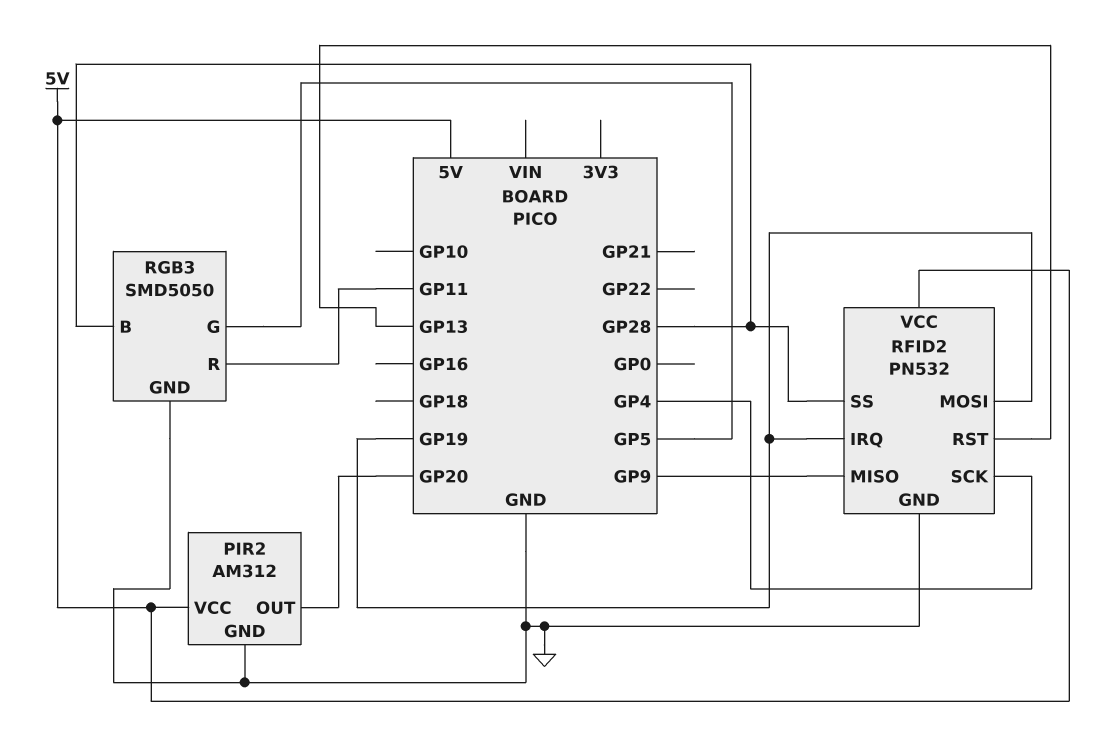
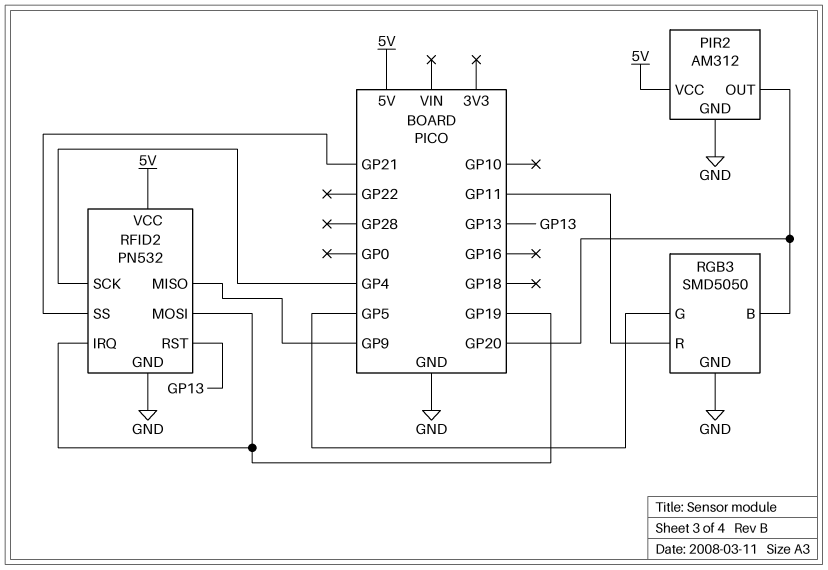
RFID2 pin SS: GP28 -> GP21
RGB3 pin B: GP28 -> GP20

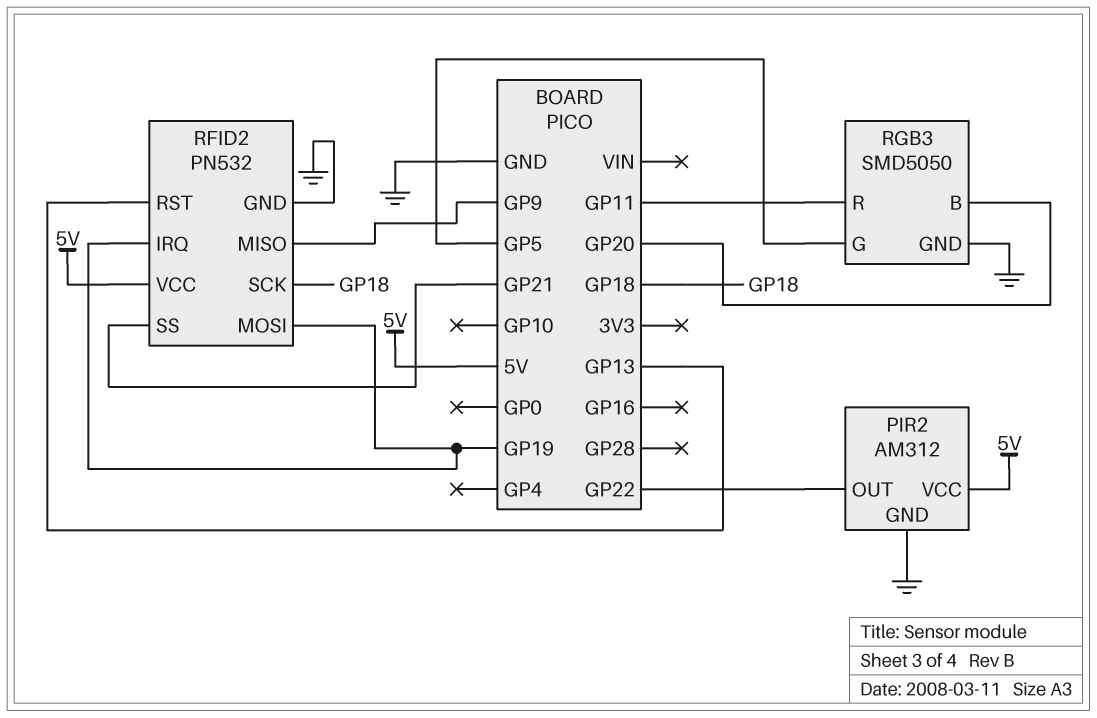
PIR2 pin OUT: GP20 -> GP22
RFID2 pin SCK: GP4 -> GP18

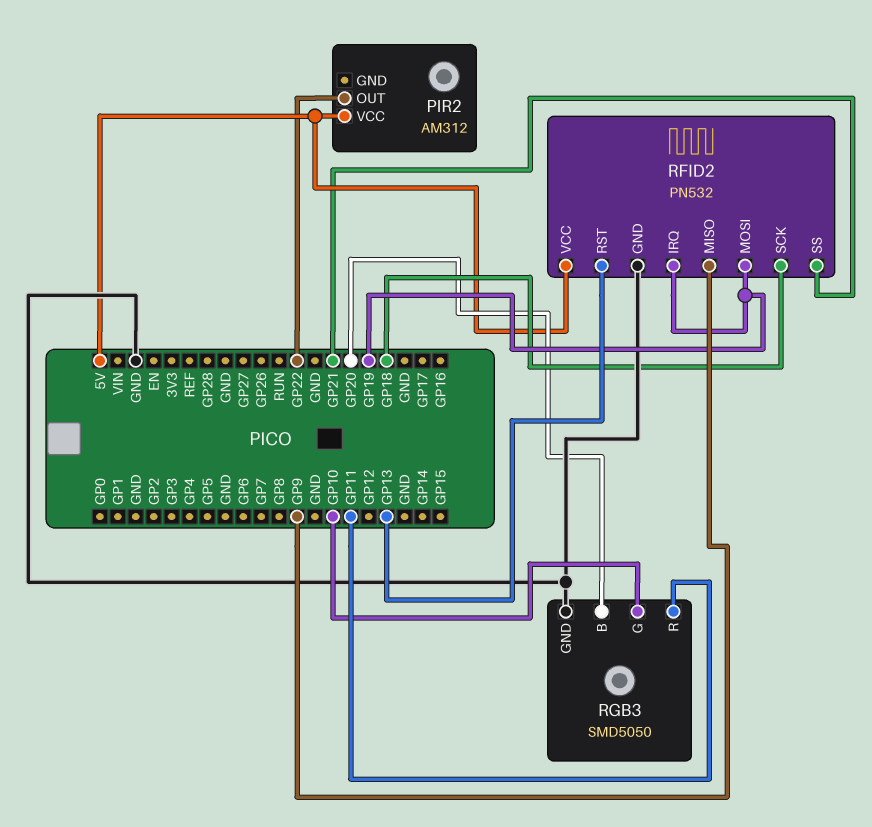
PIR2 pin GND: GND -> none
RGB3 pin G: GP5 -> GP10

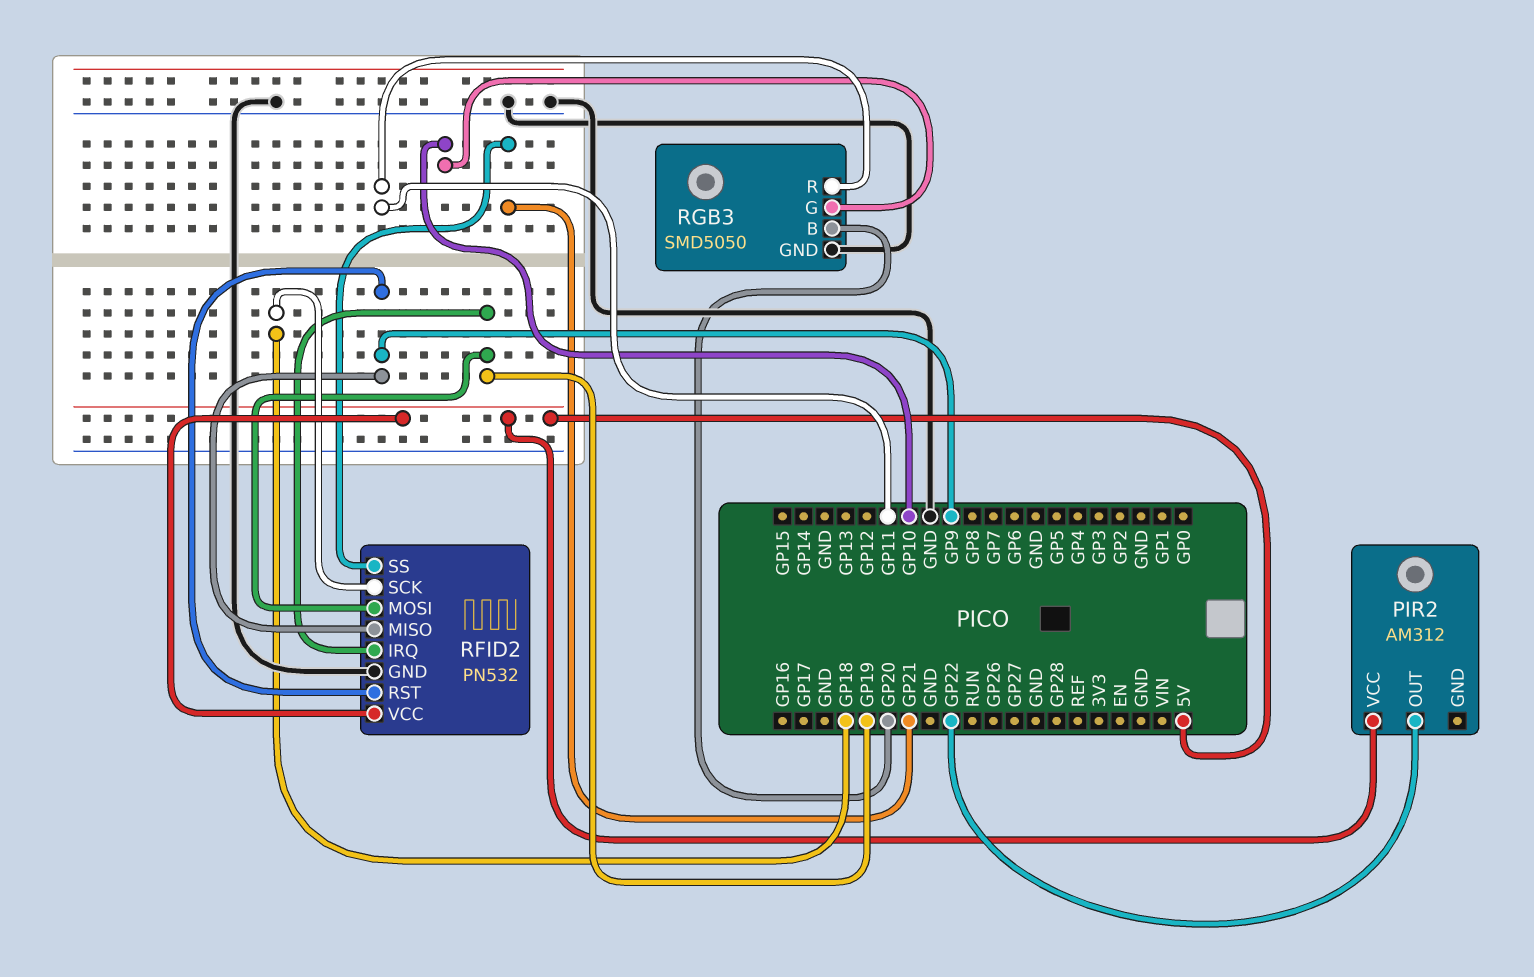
RFID2 pin RST: GP13 -> GP9

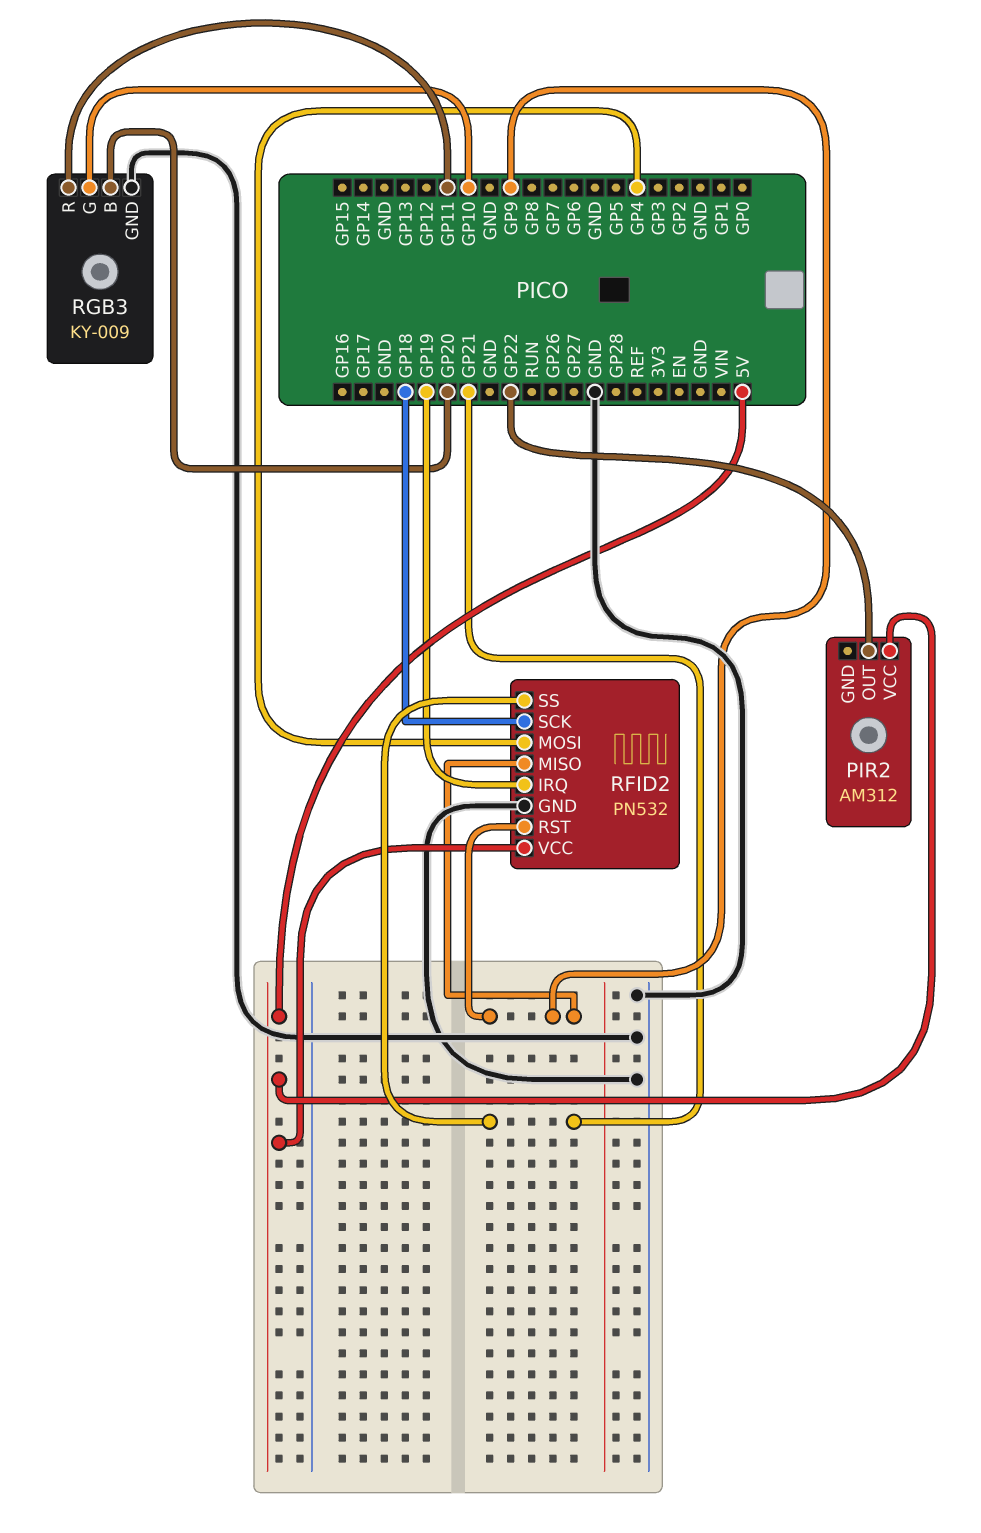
RFID2 pin MOSI: GP19 -> GP4
RGB3: SMD5050 -> KY-009

